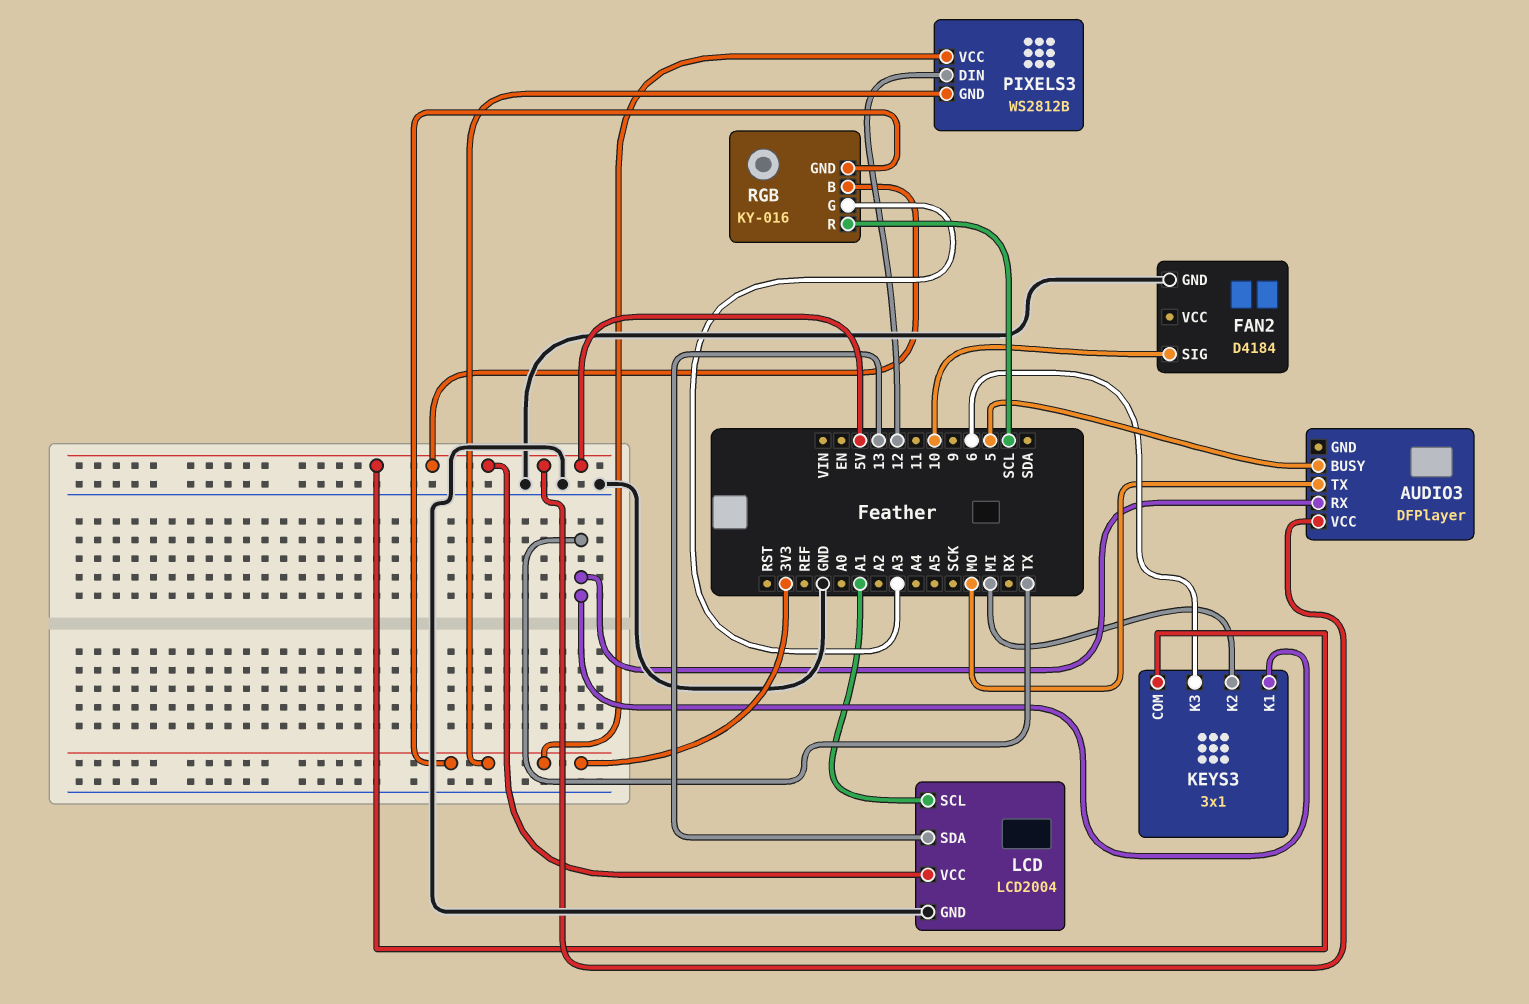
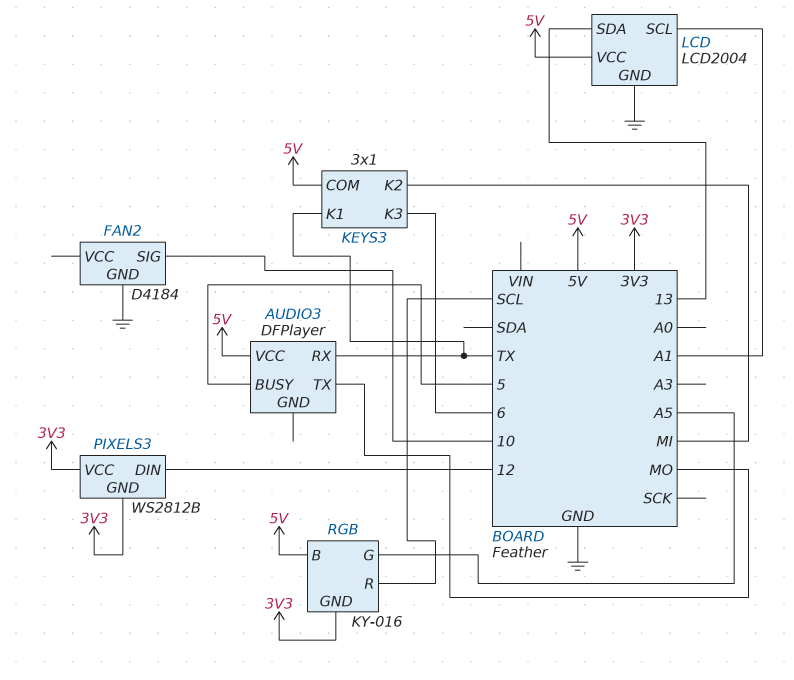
RGB pin G: A3 -> A5

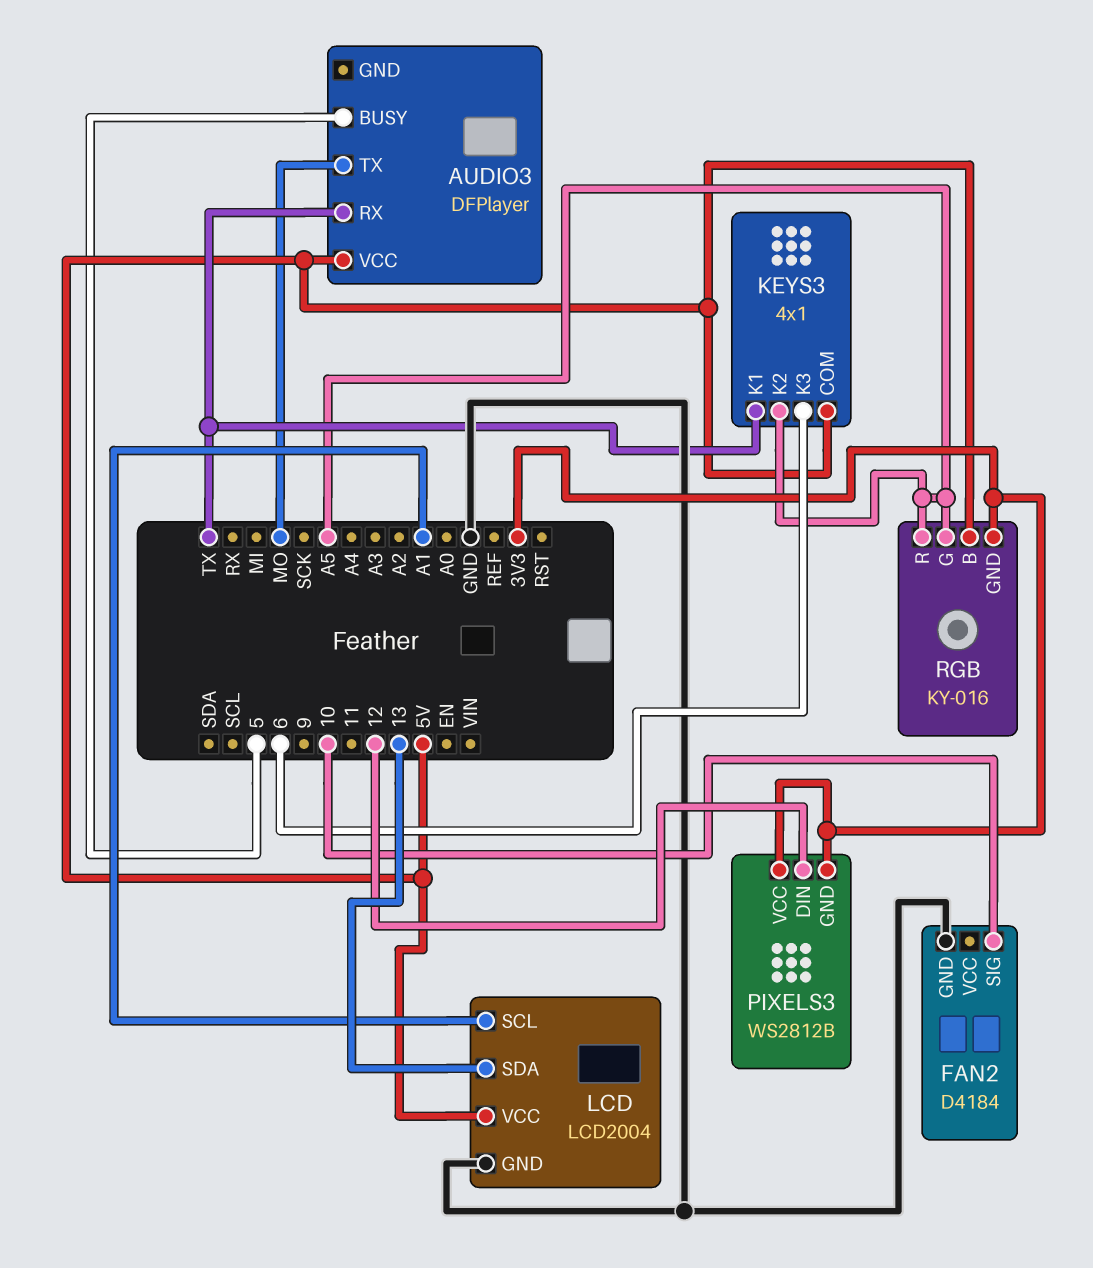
KEYS3: 3x1 -> 4x1
KEYS3 pin K2: MI -> A5
RGB pin R: SCL -> A5

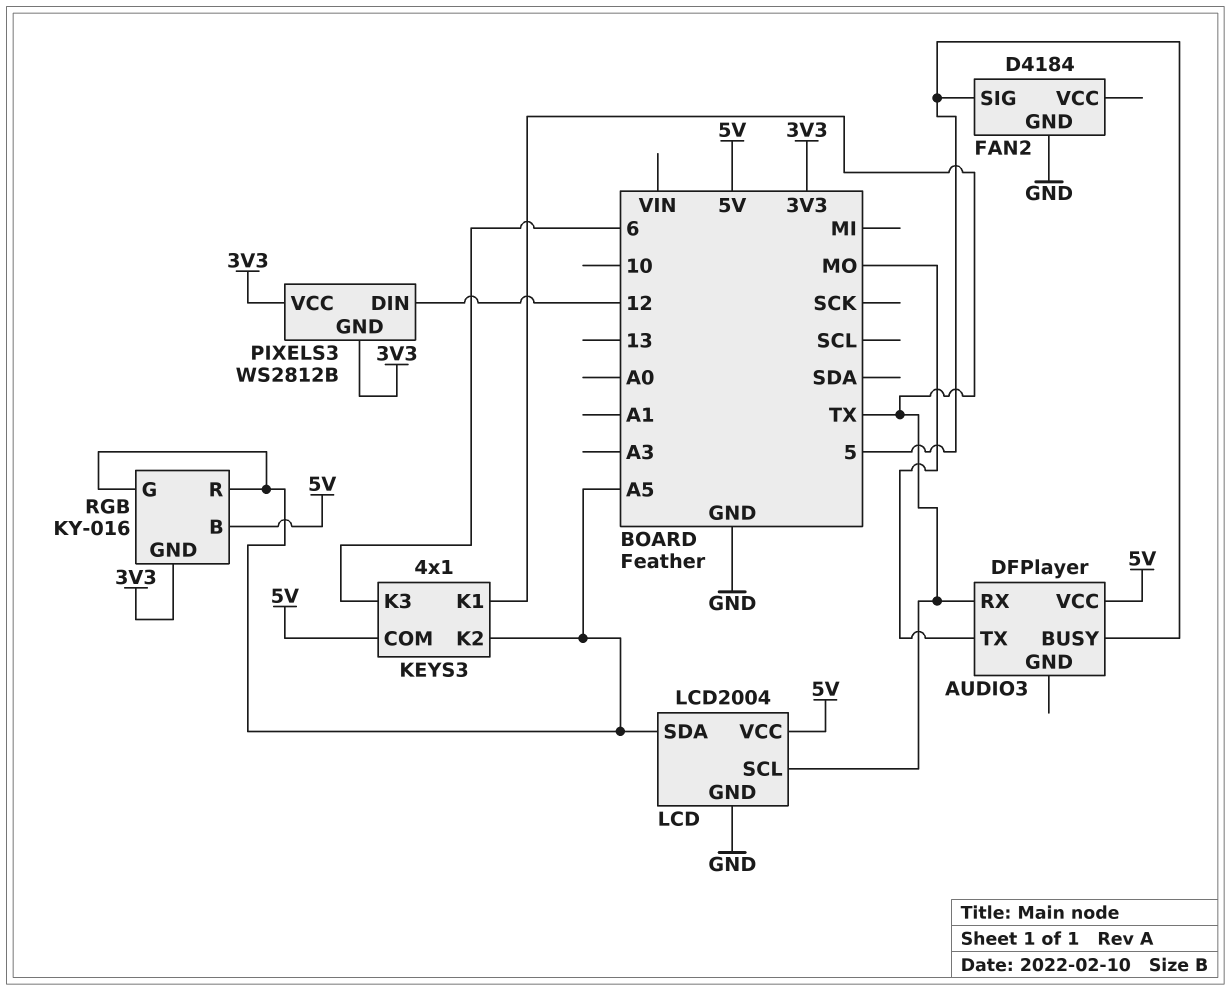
FAN2 pin SIG: 10 -> 5
LCD pin SCL: A1 -> TX
LCD pin SDA: 13 -> A5

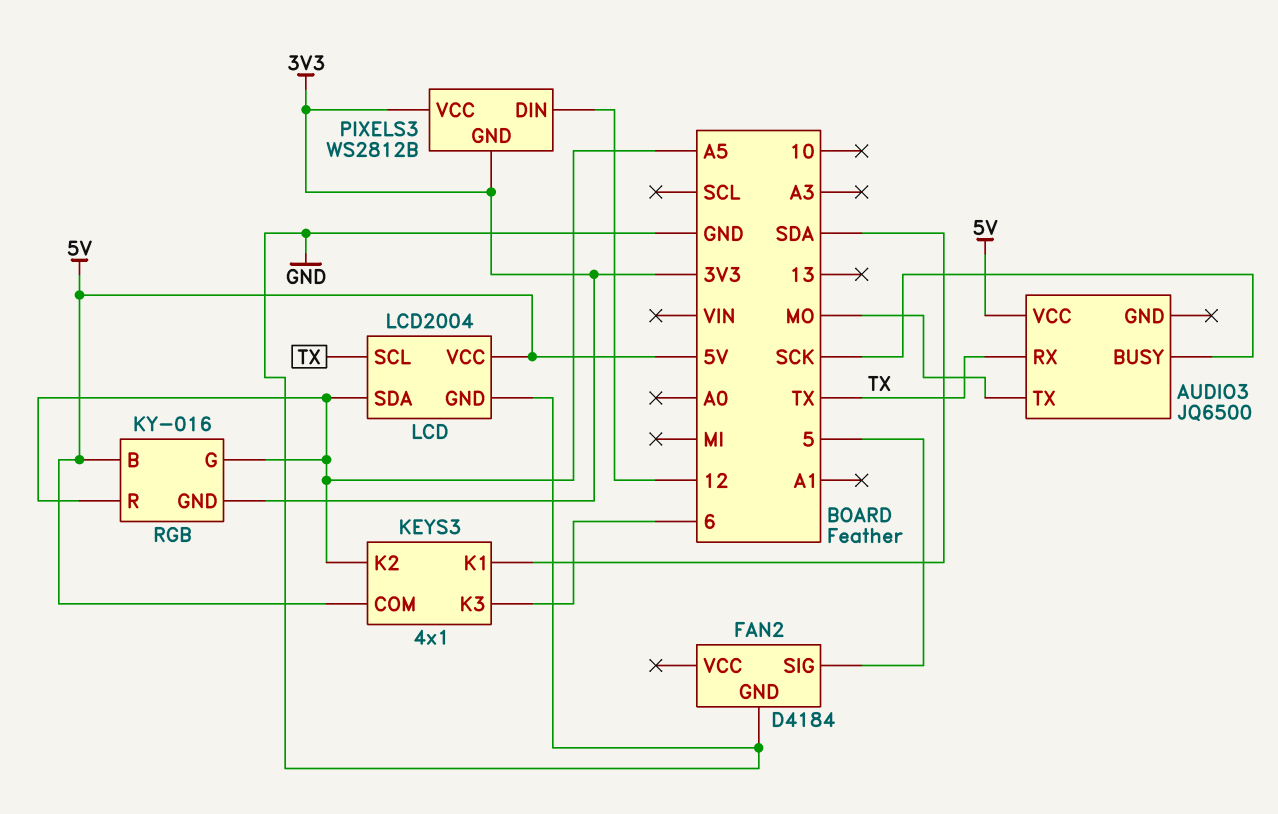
AUDIO3: DFPlayer -> JQ6500
AUDIO3 pin BUSY: 5 -> SCK
KEYS3 pin K1: TX -> SDA

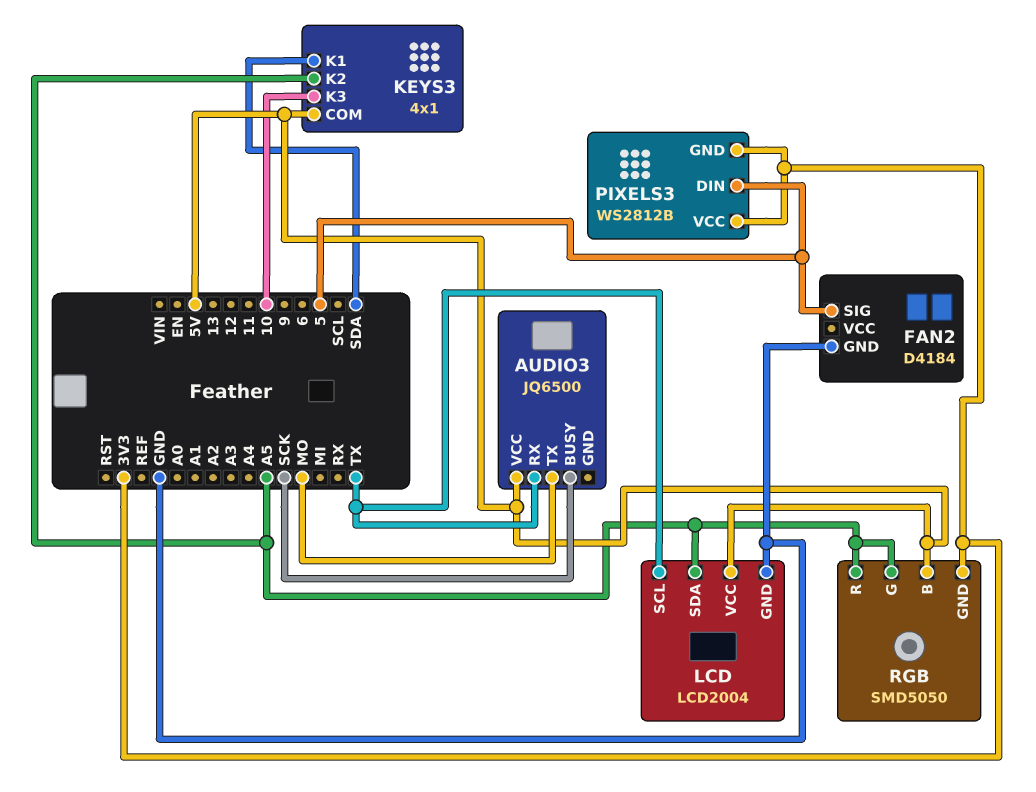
KEYS3 pin K3: 6 -> 10
PIXELS3 pin DIN: 12 -> 5
RGB: KY-016 -> SMD5050

